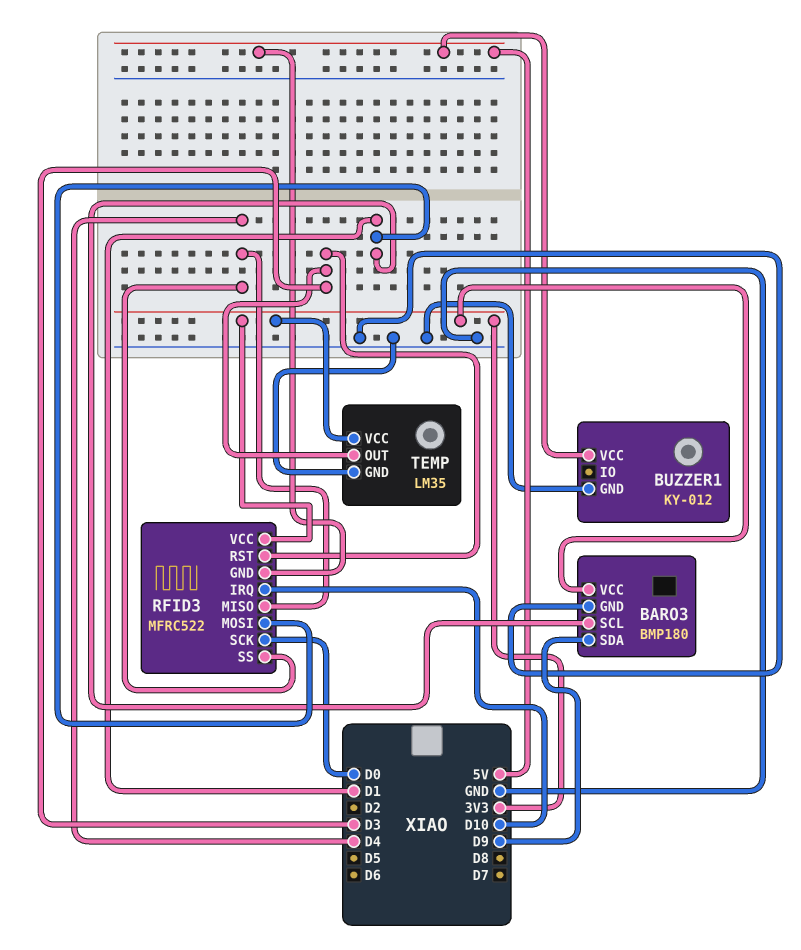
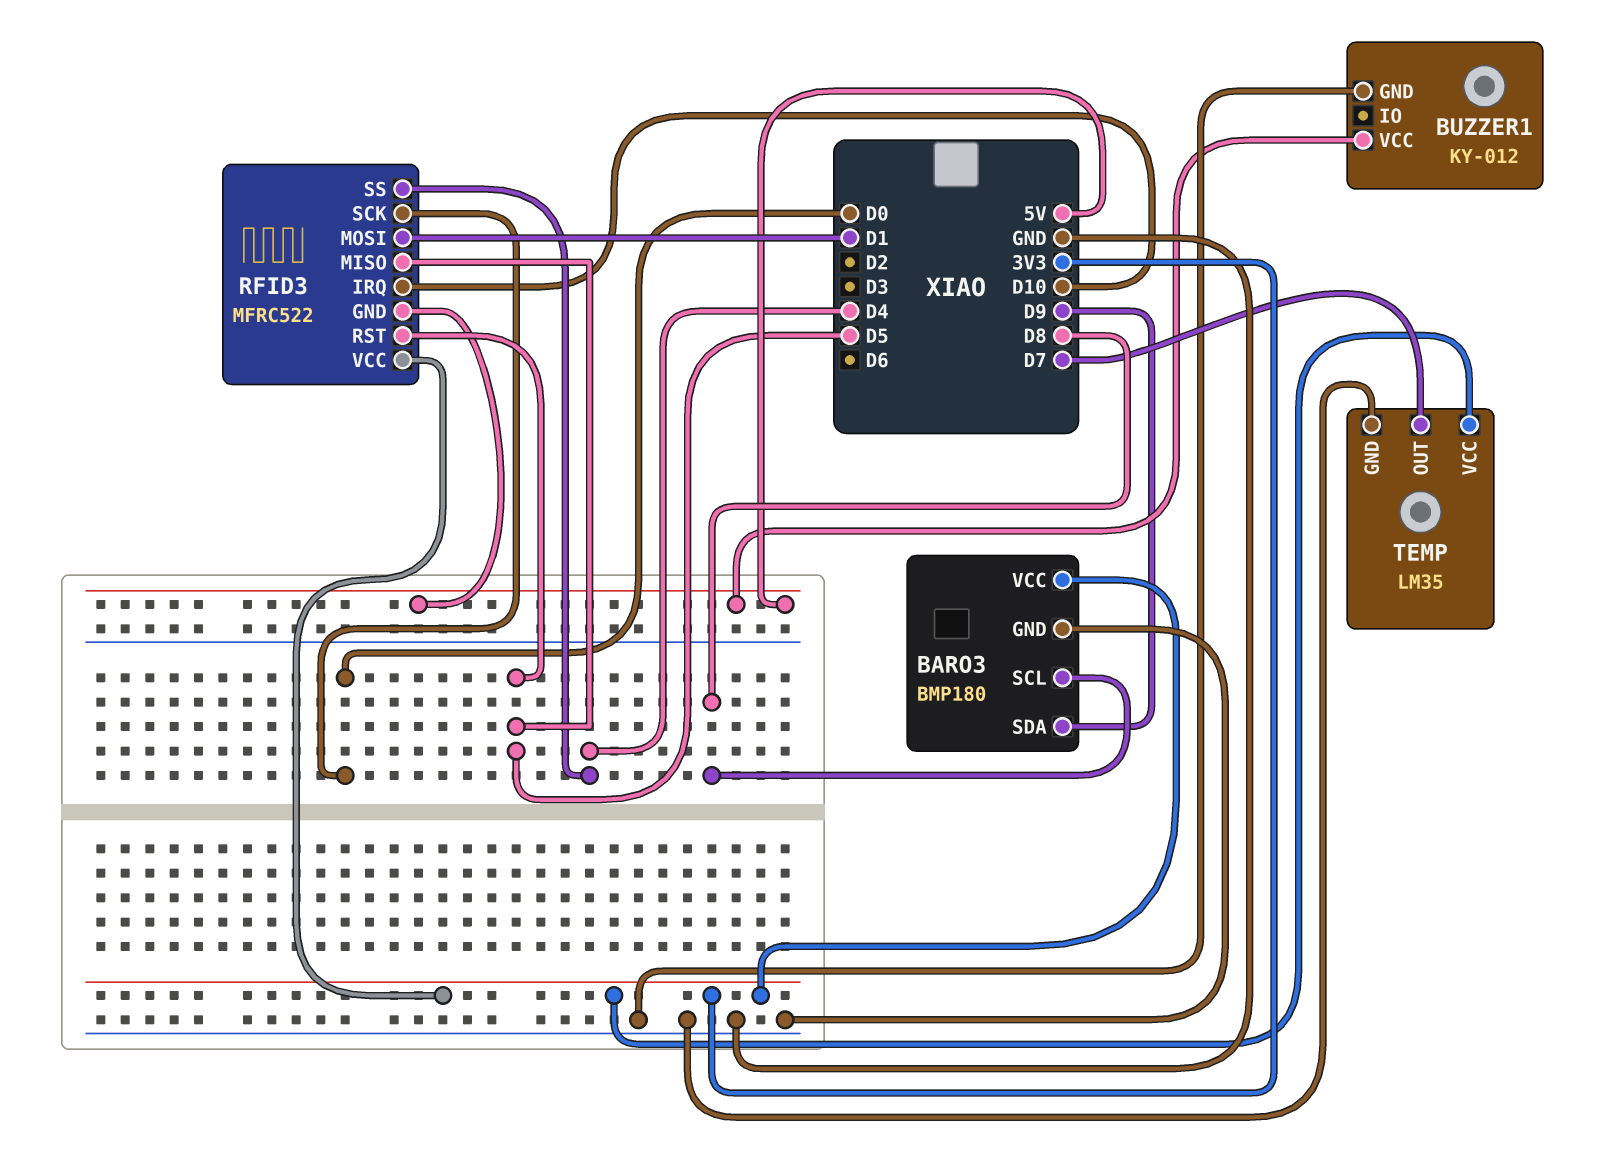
BARO3 pin SCL: D1 -> D8
RFID3 pin MISO: D4 -> D5
RFID3 pin RST: D3 -> D5
TEMP pin OUT: D3 -> D7

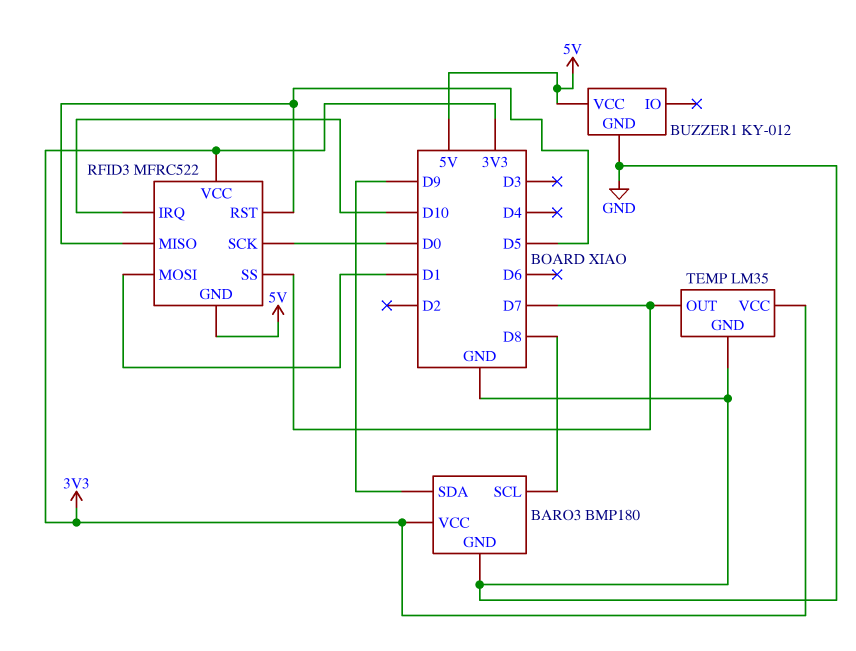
RFID3 pin SS: D4 -> D7

